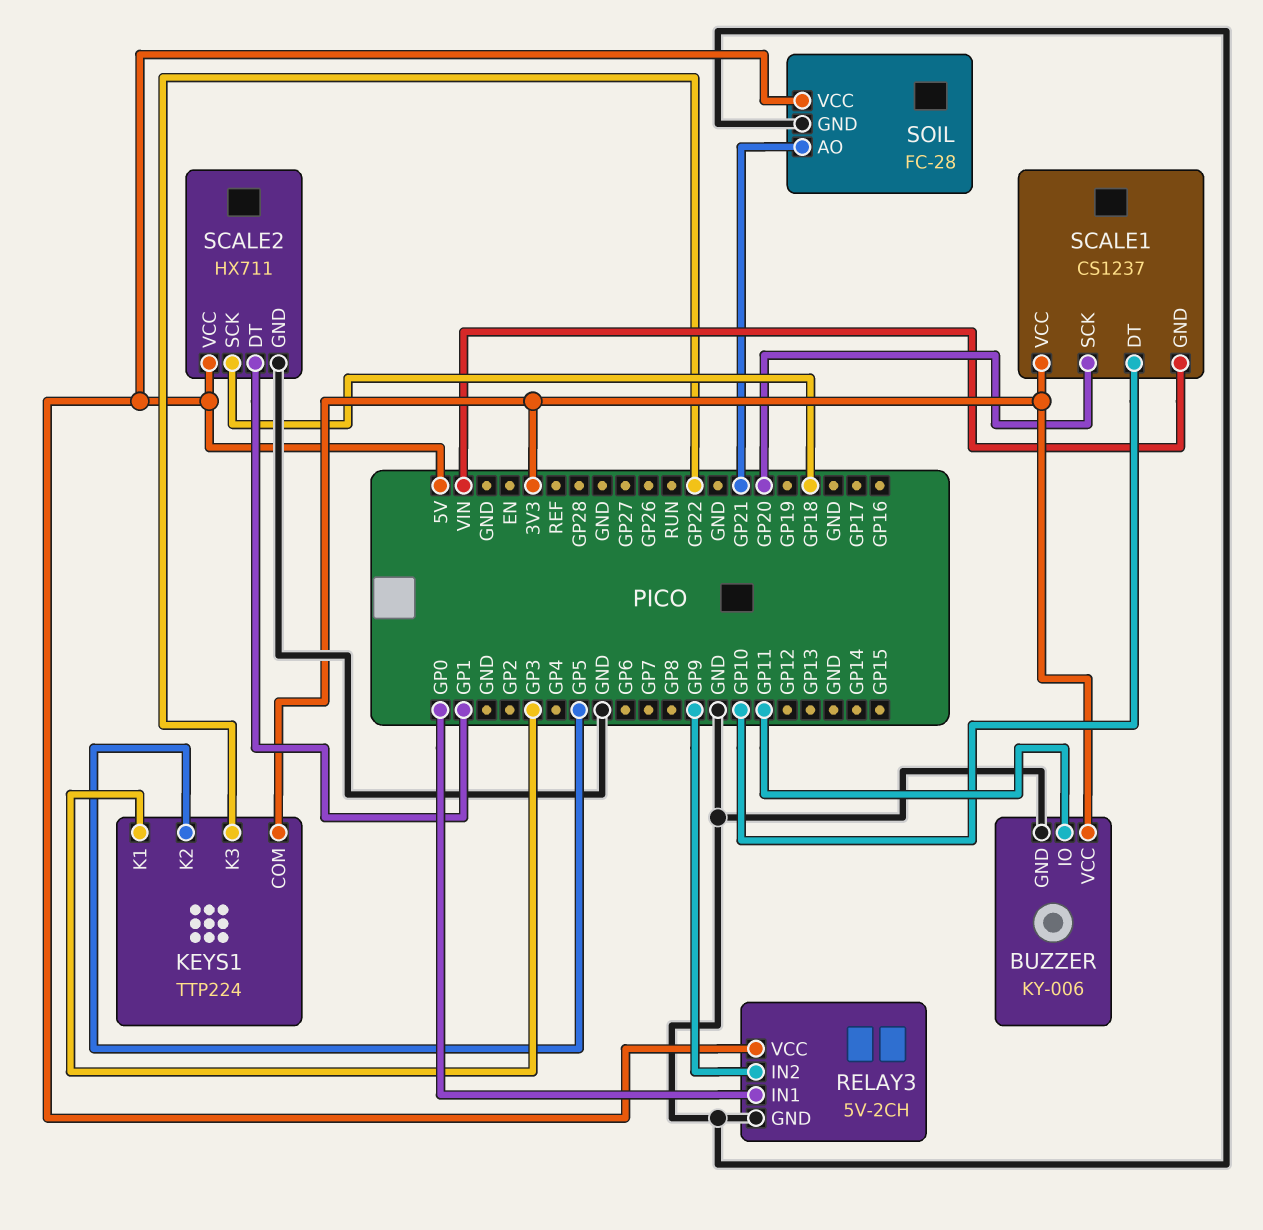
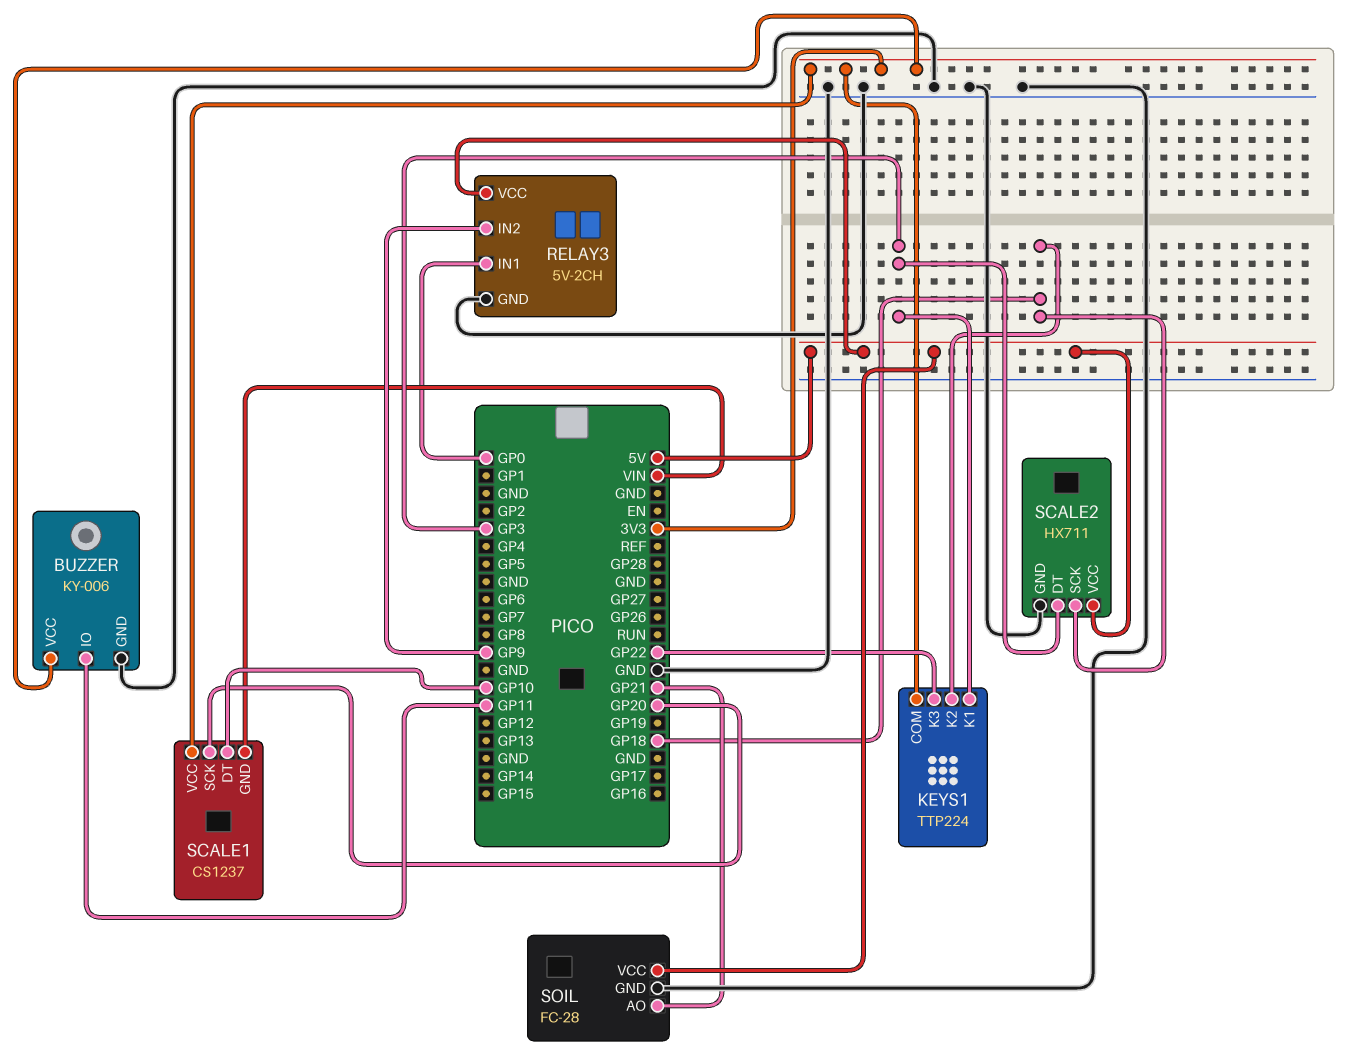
KEYS1 pin K2: GP5 -> GP18
SCALE2 pin DT: GP1 -> GP3

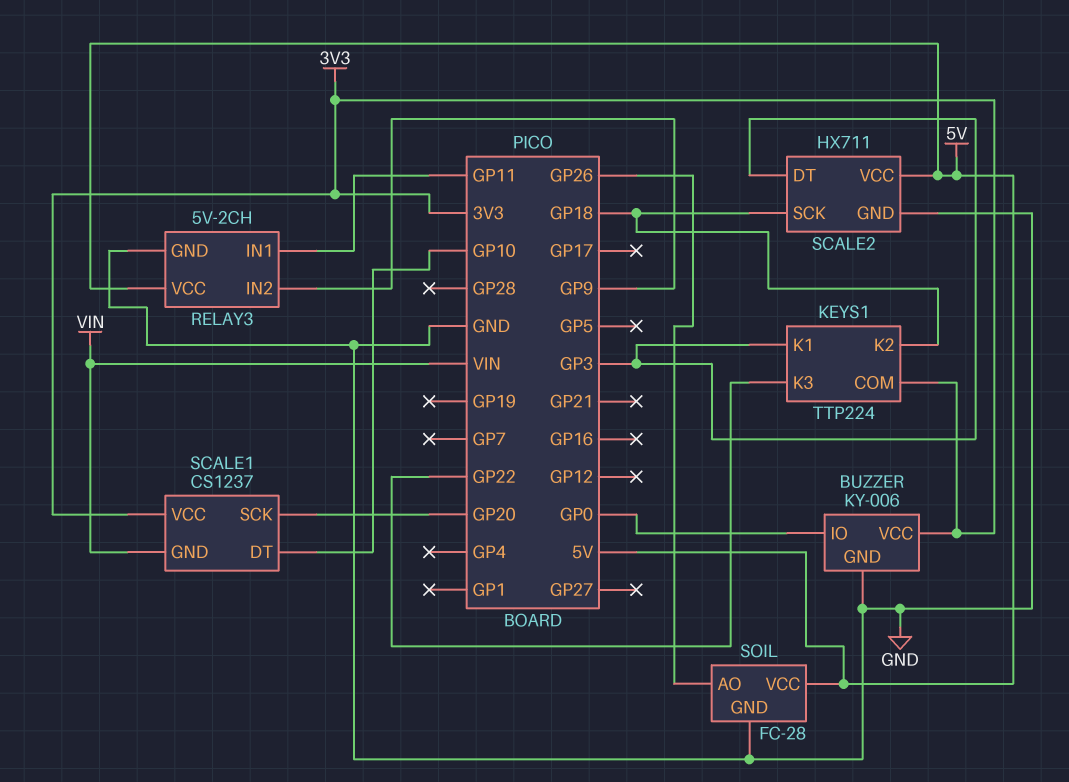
BUZZER pin IO: GP11 -> GP0
RELAY3 pin IN1: GP0 -> GP11
SOIL pin AO: GP21 -> GP26

